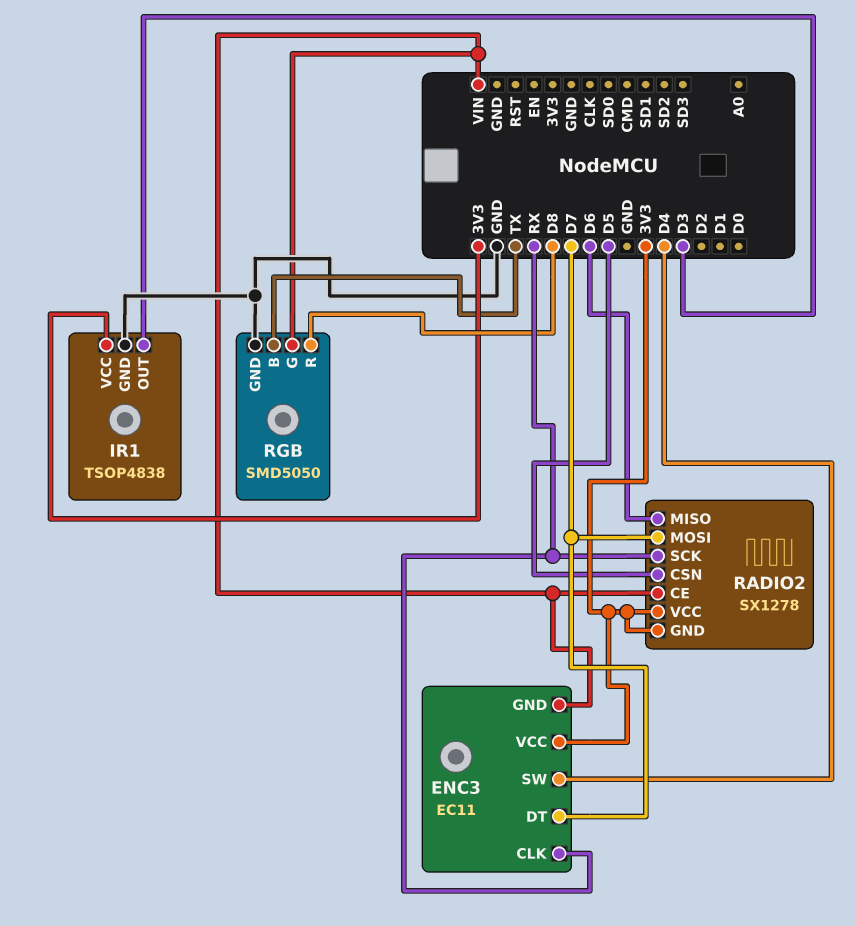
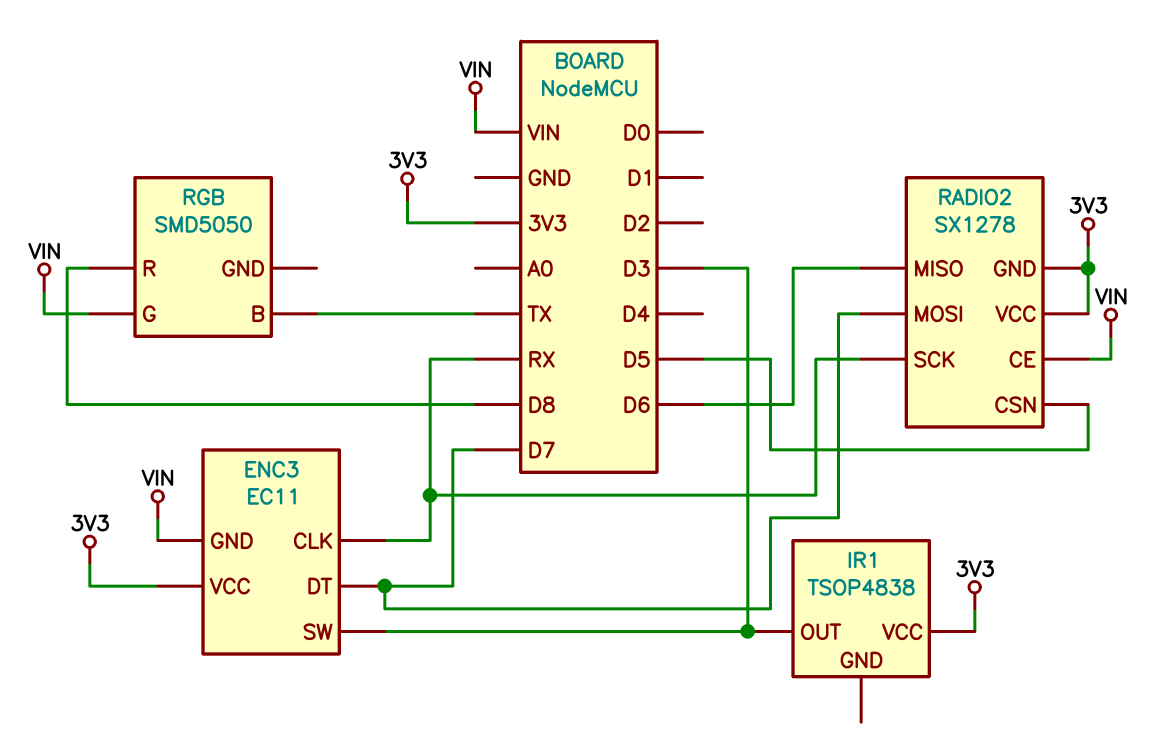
ENC3 pin SW: D4 -> D3
IR1 pin GND: GND -> none
RGB pin GND: GND -> none

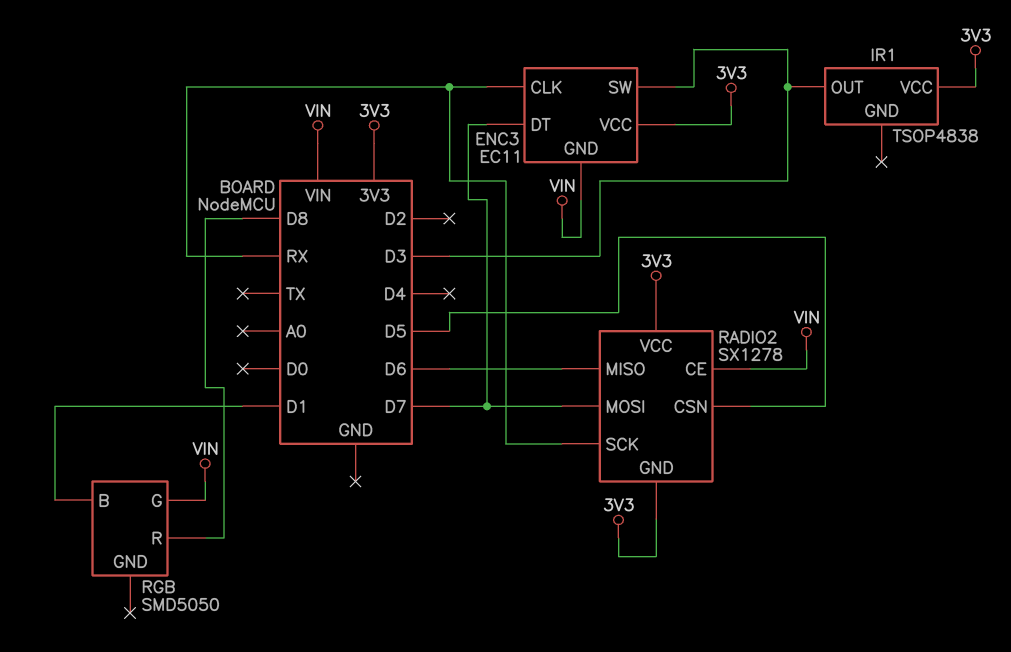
RGB pin B: TX -> D1

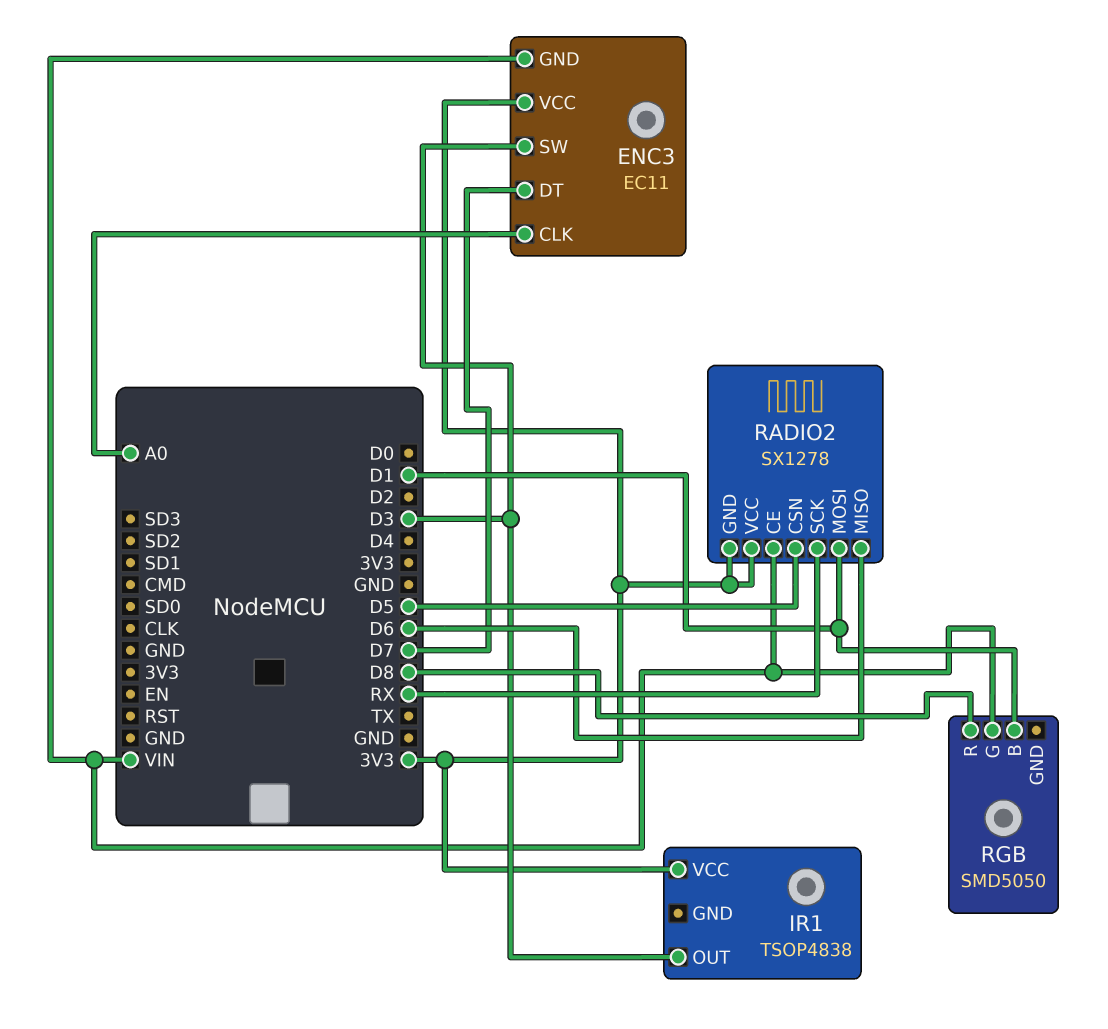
ENC3 pin CLK: RX -> A0
RADIO2 pin MOSI: D7 -> D1

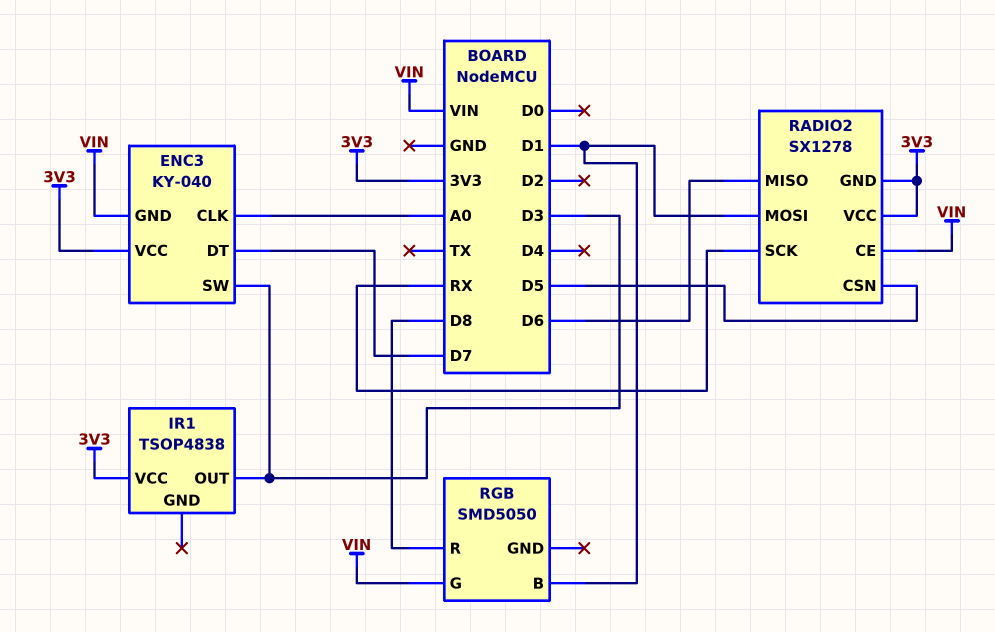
ENC3: EC11 -> KY-040

